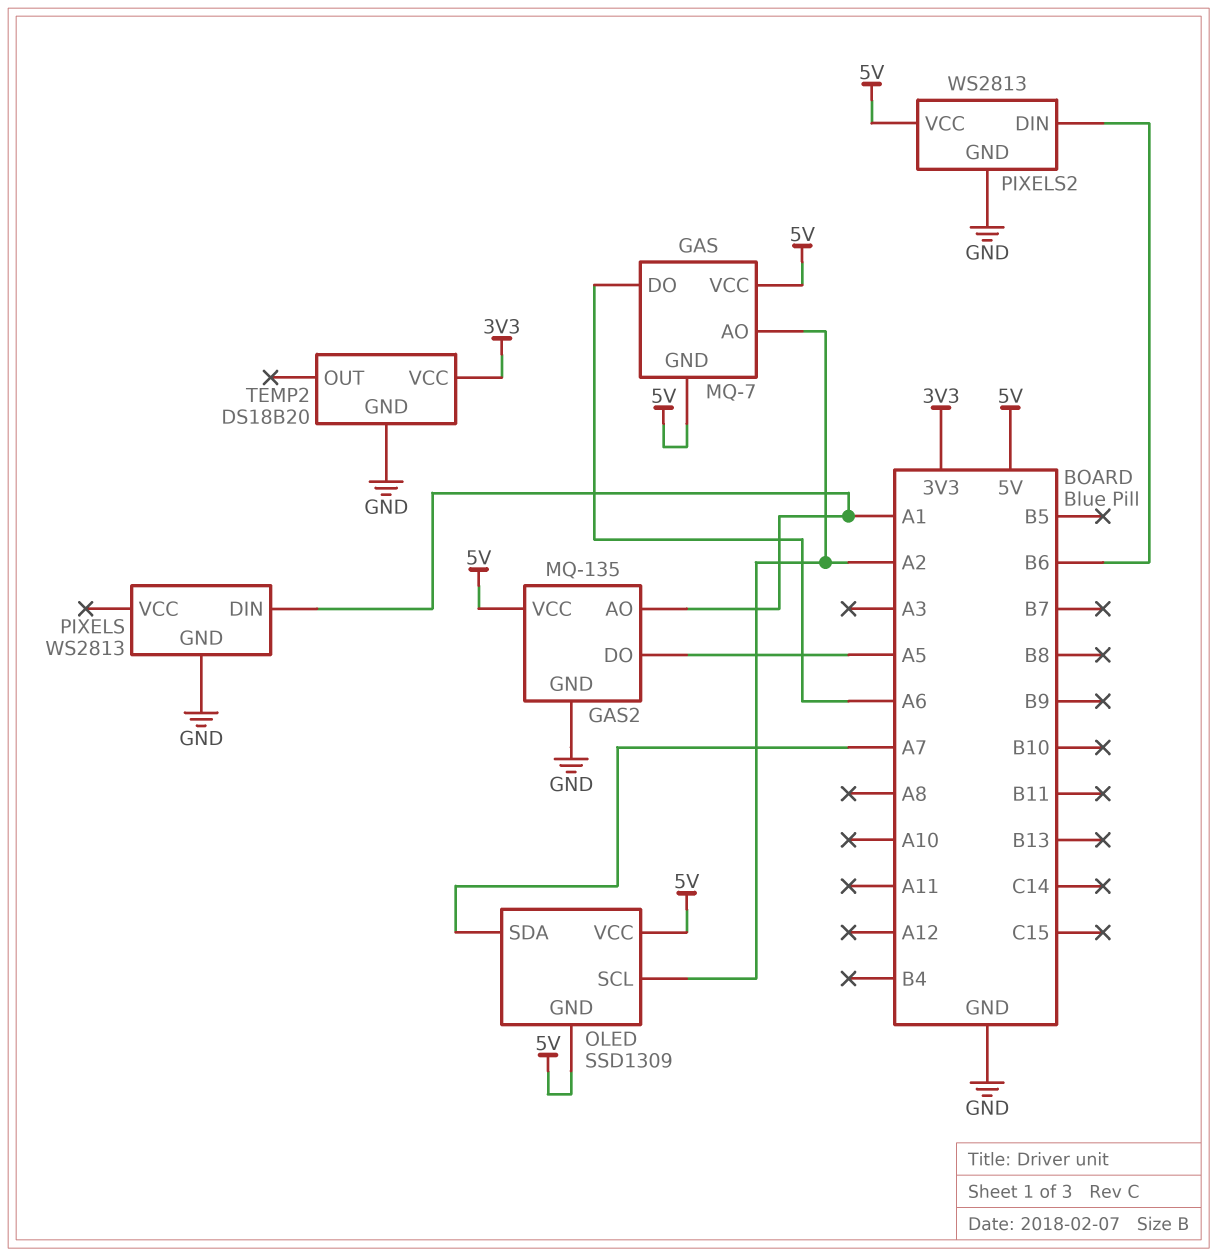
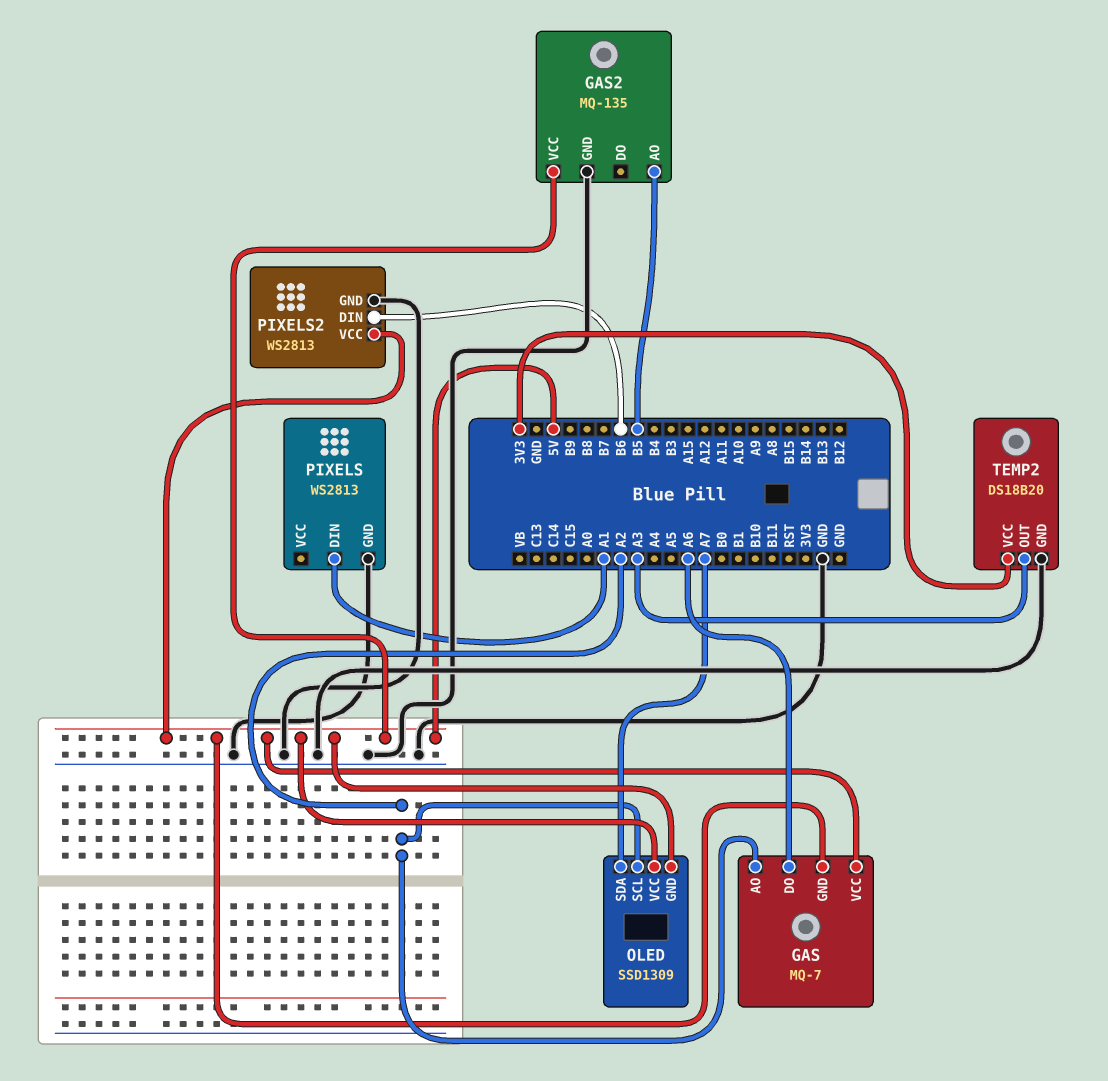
GAS2 pin AO: A1 -> B5
GAS2 pin DO: A5 -> none
TEMP2 pin OUT: none -> A3

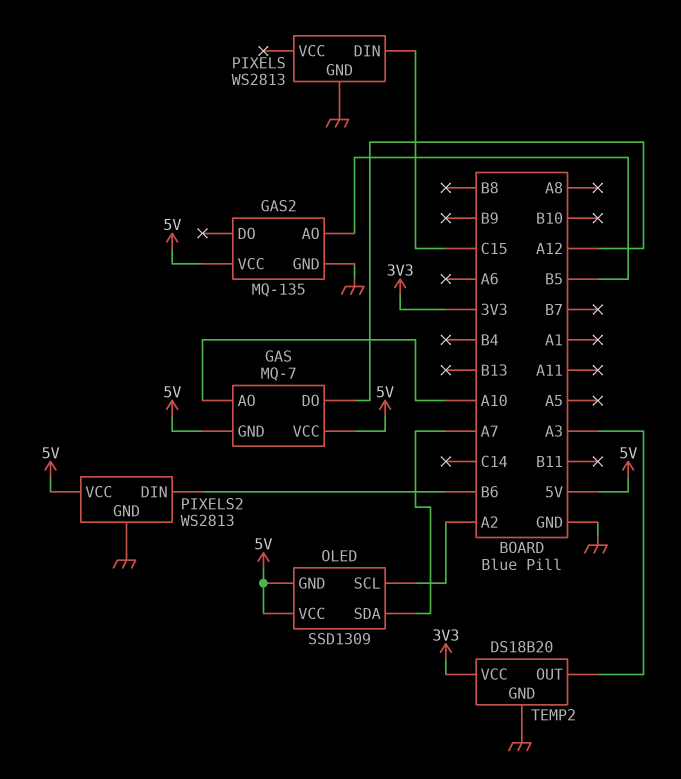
GAS pin AO: A2 -> A10
GAS pin DO: A6 -> A12
PIXELS pin DIN: A1 -> C15

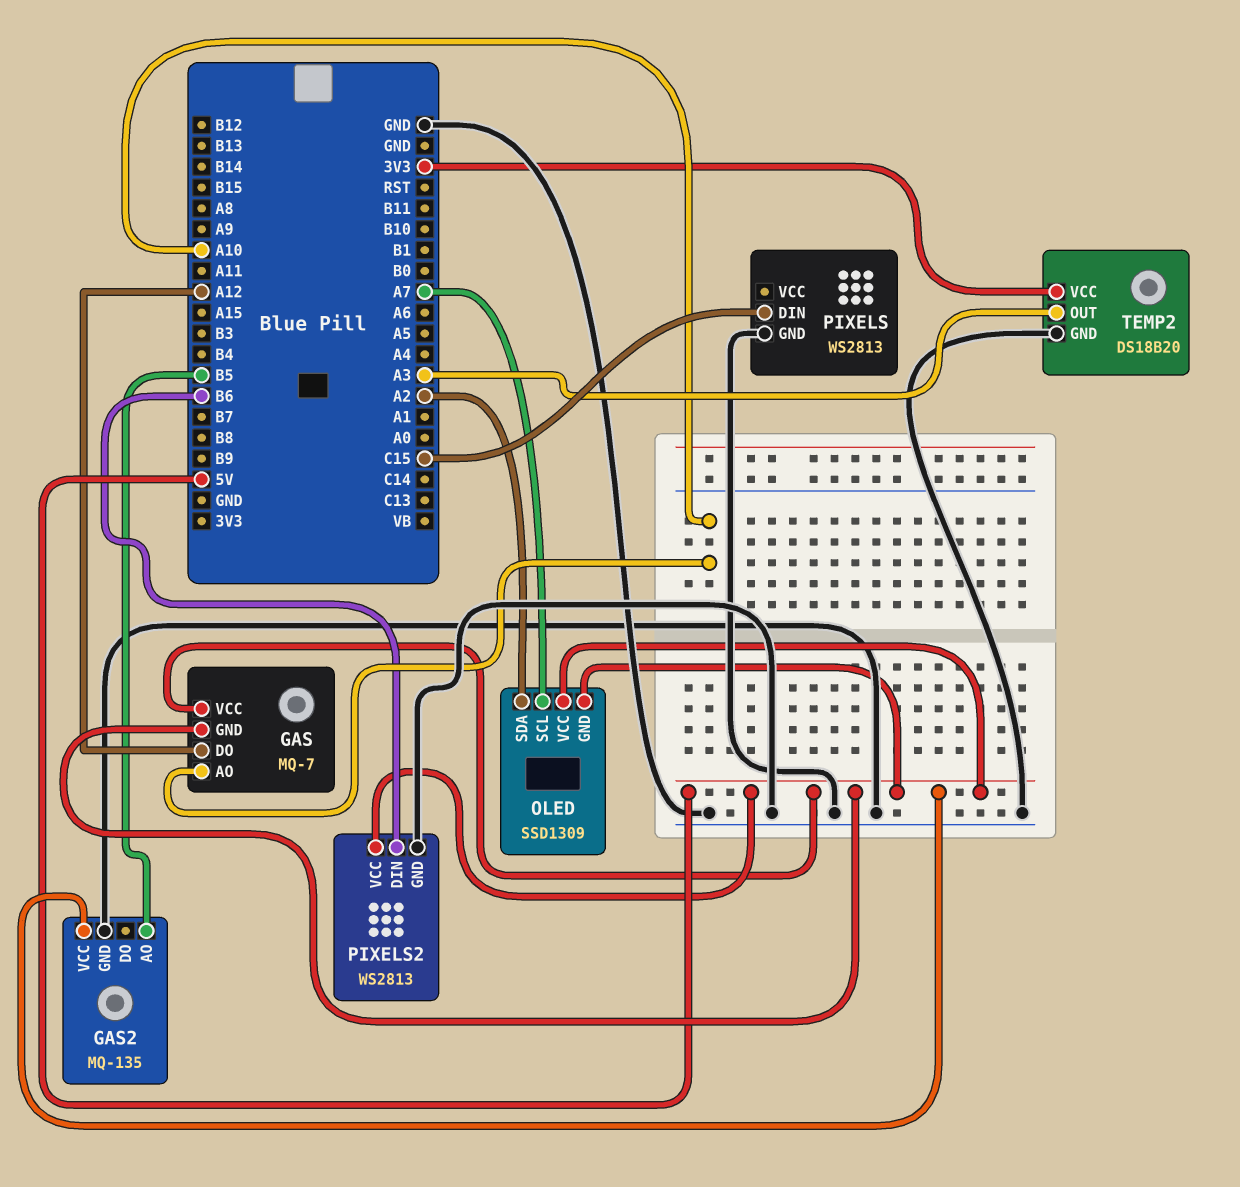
OLED pin SCL: A2 -> A7
OLED pin SDA: A7 -> A2

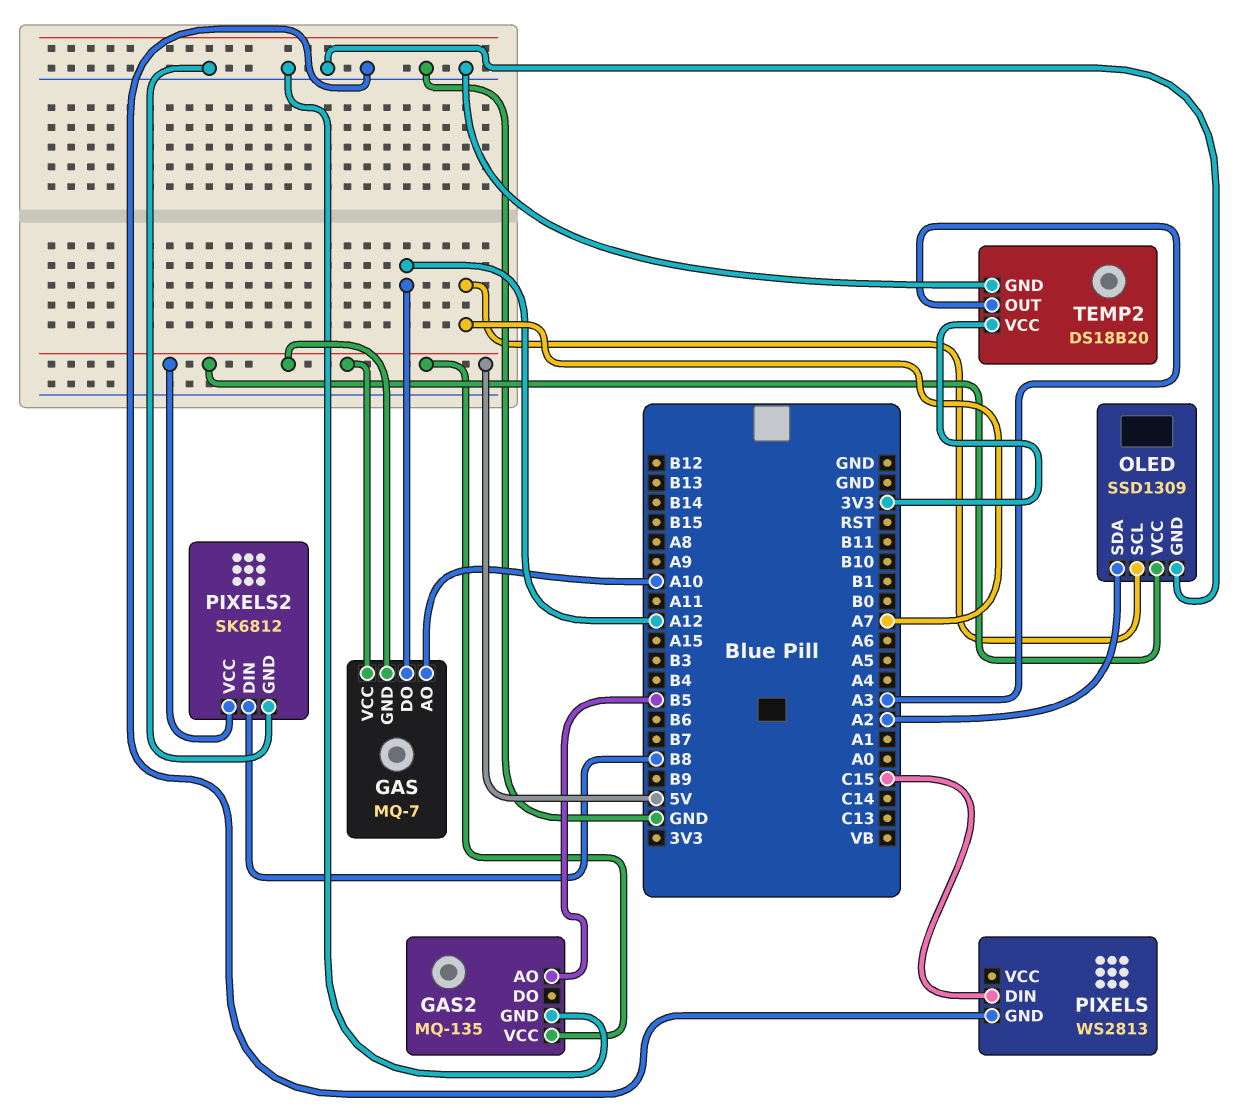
OLED pin GND: 5V -> GND
PIXELS2: WS2813 -> SK6812
PIXELS2 pin DIN: B6 -> B8

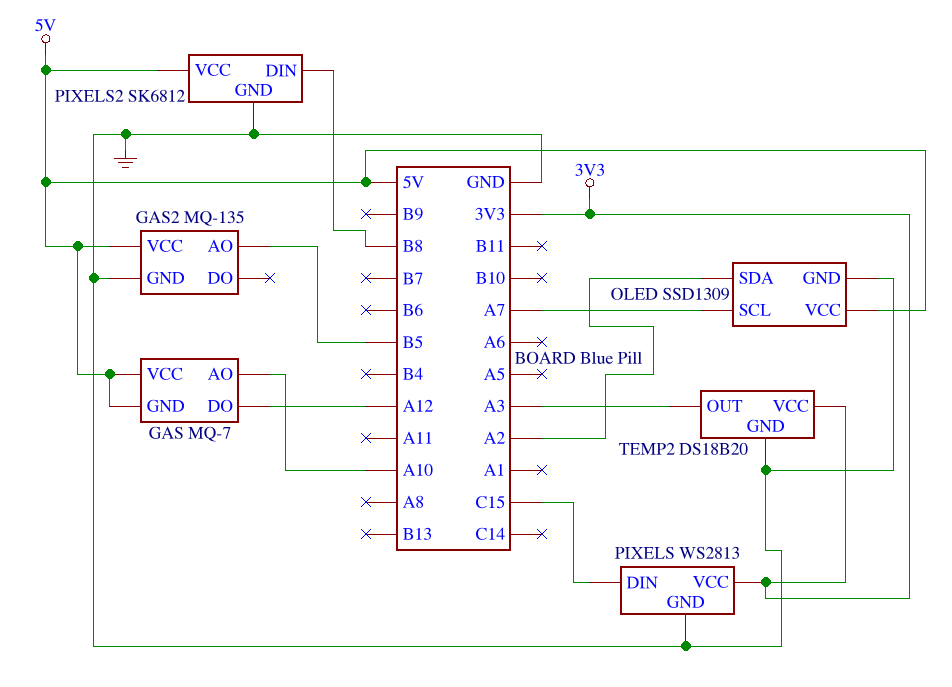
PIXELS pin VCC: none -> 3V3

